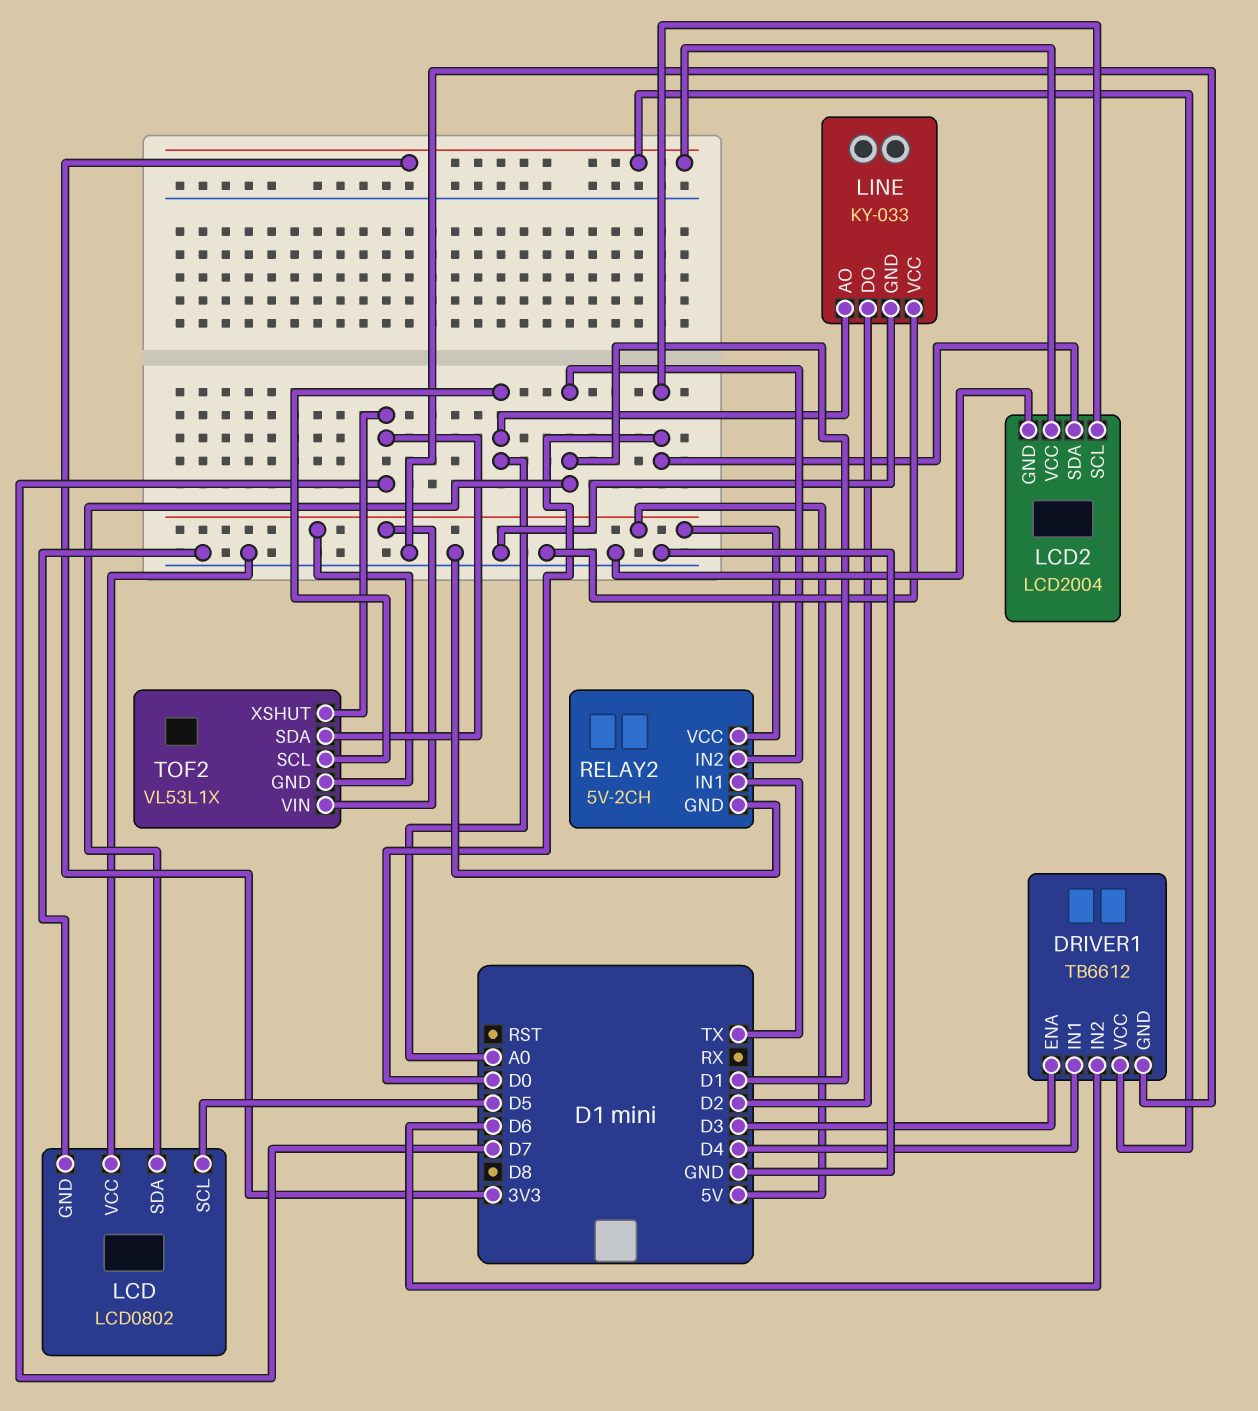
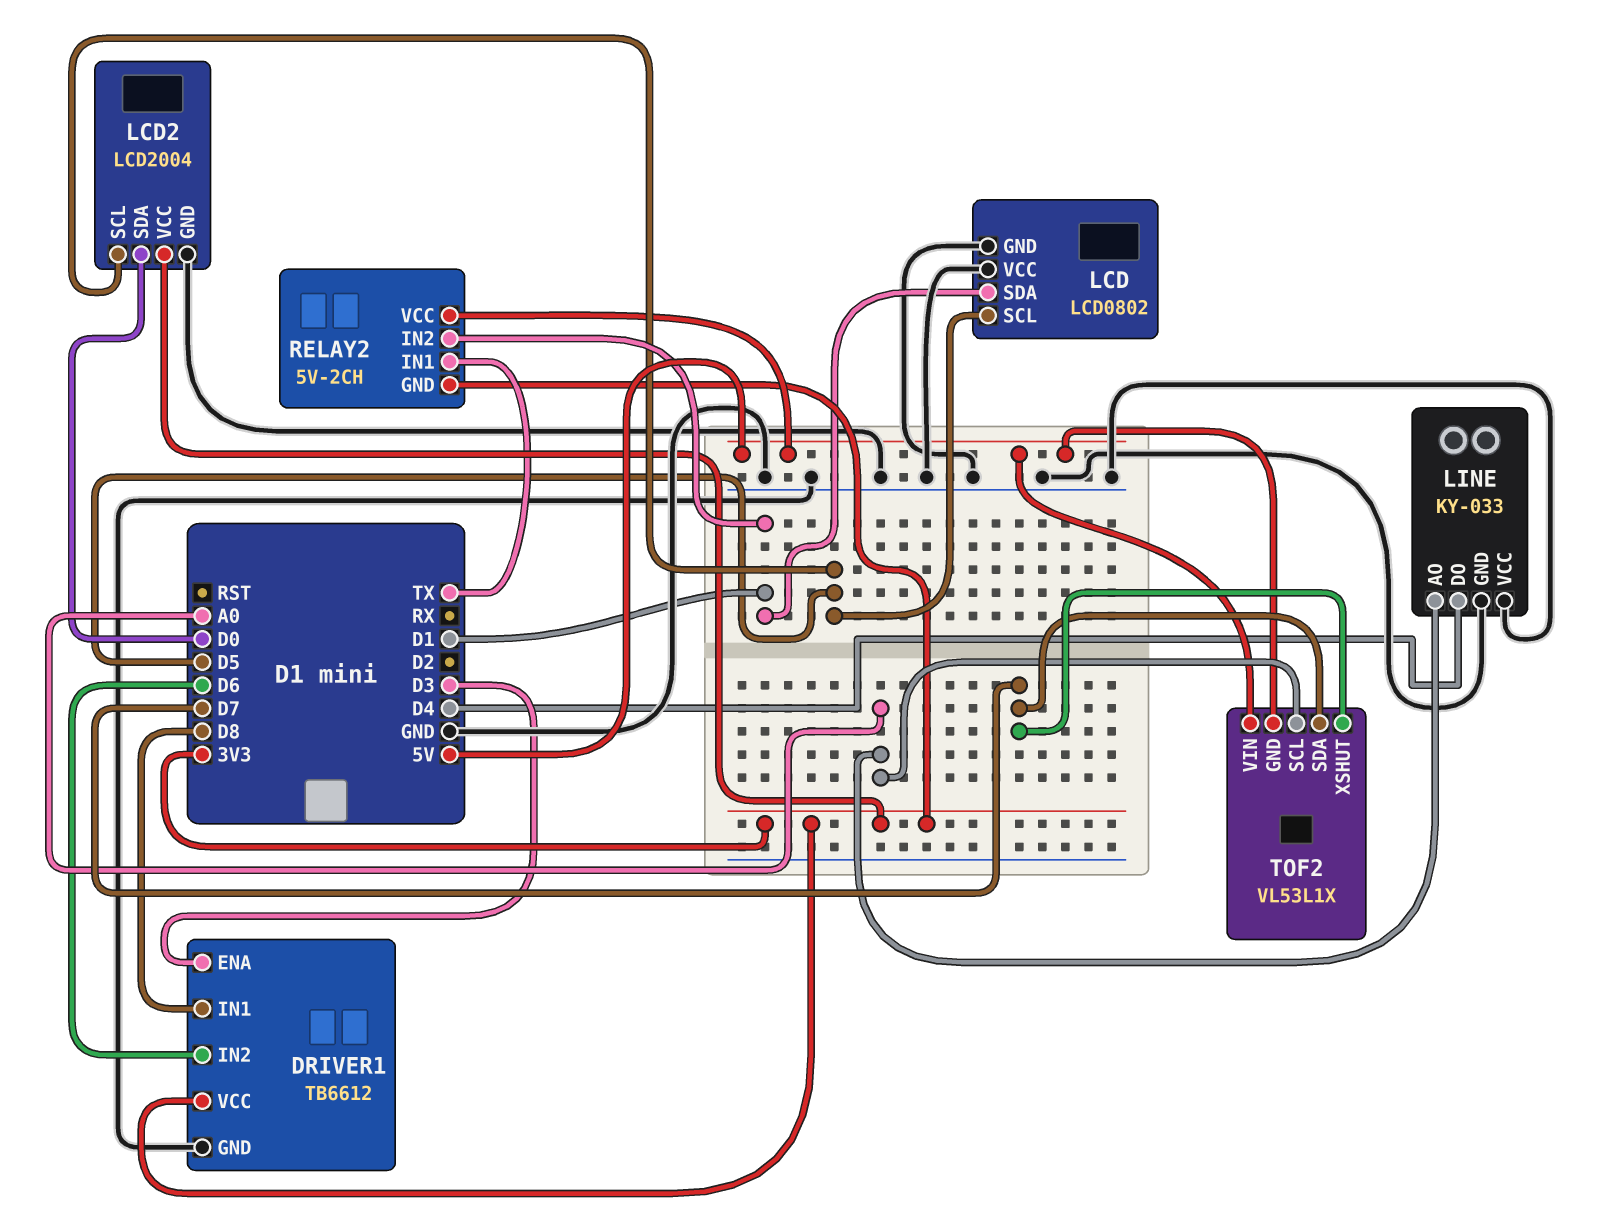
DRIVER1 pin IN1: D4 -> D8
LCD2 pin SCL: D0 -> D5
LINE pin DO: D2 -> D4
RELAY2 pin GND: GND -> 3V3

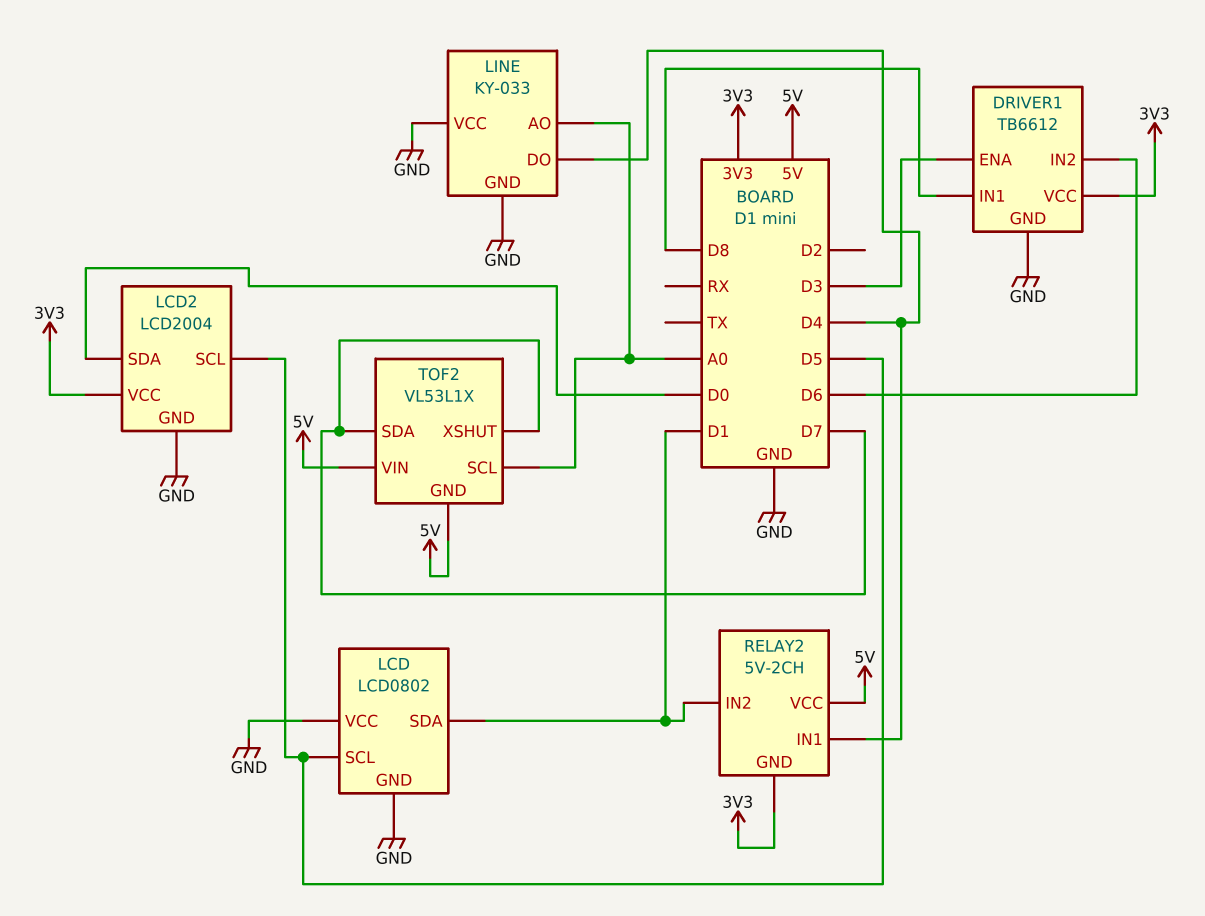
RELAY2 pin IN1: TX -> D4

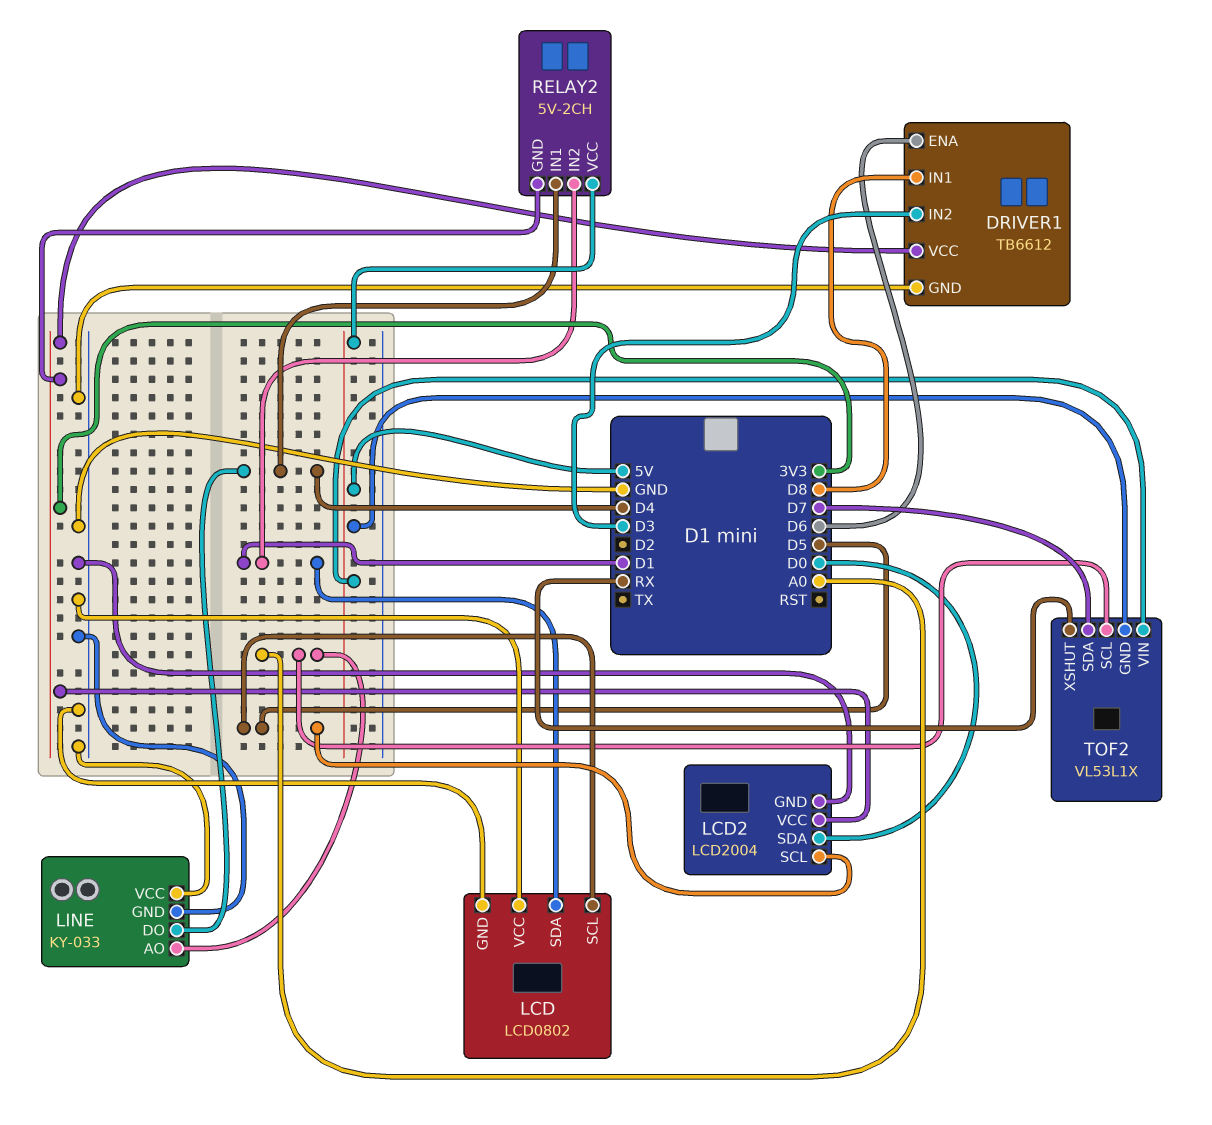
DRIVER1 pin ENA: D3 -> D6
DRIVER1 pin IN2: D6 -> D3
TOF2 pin XSHUT: D7 -> RX

